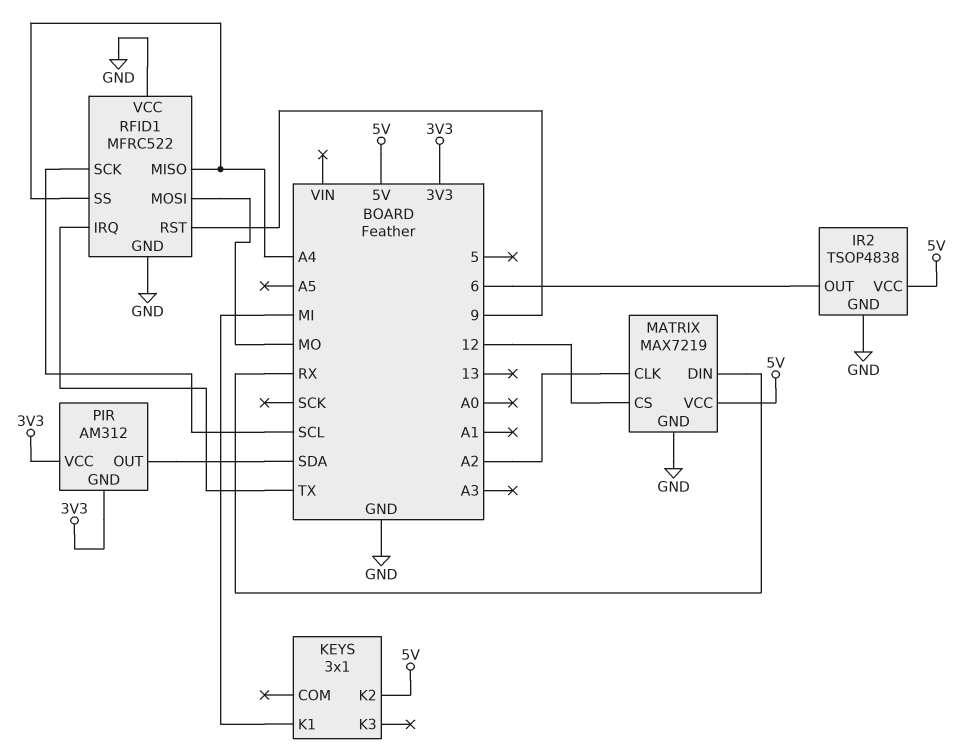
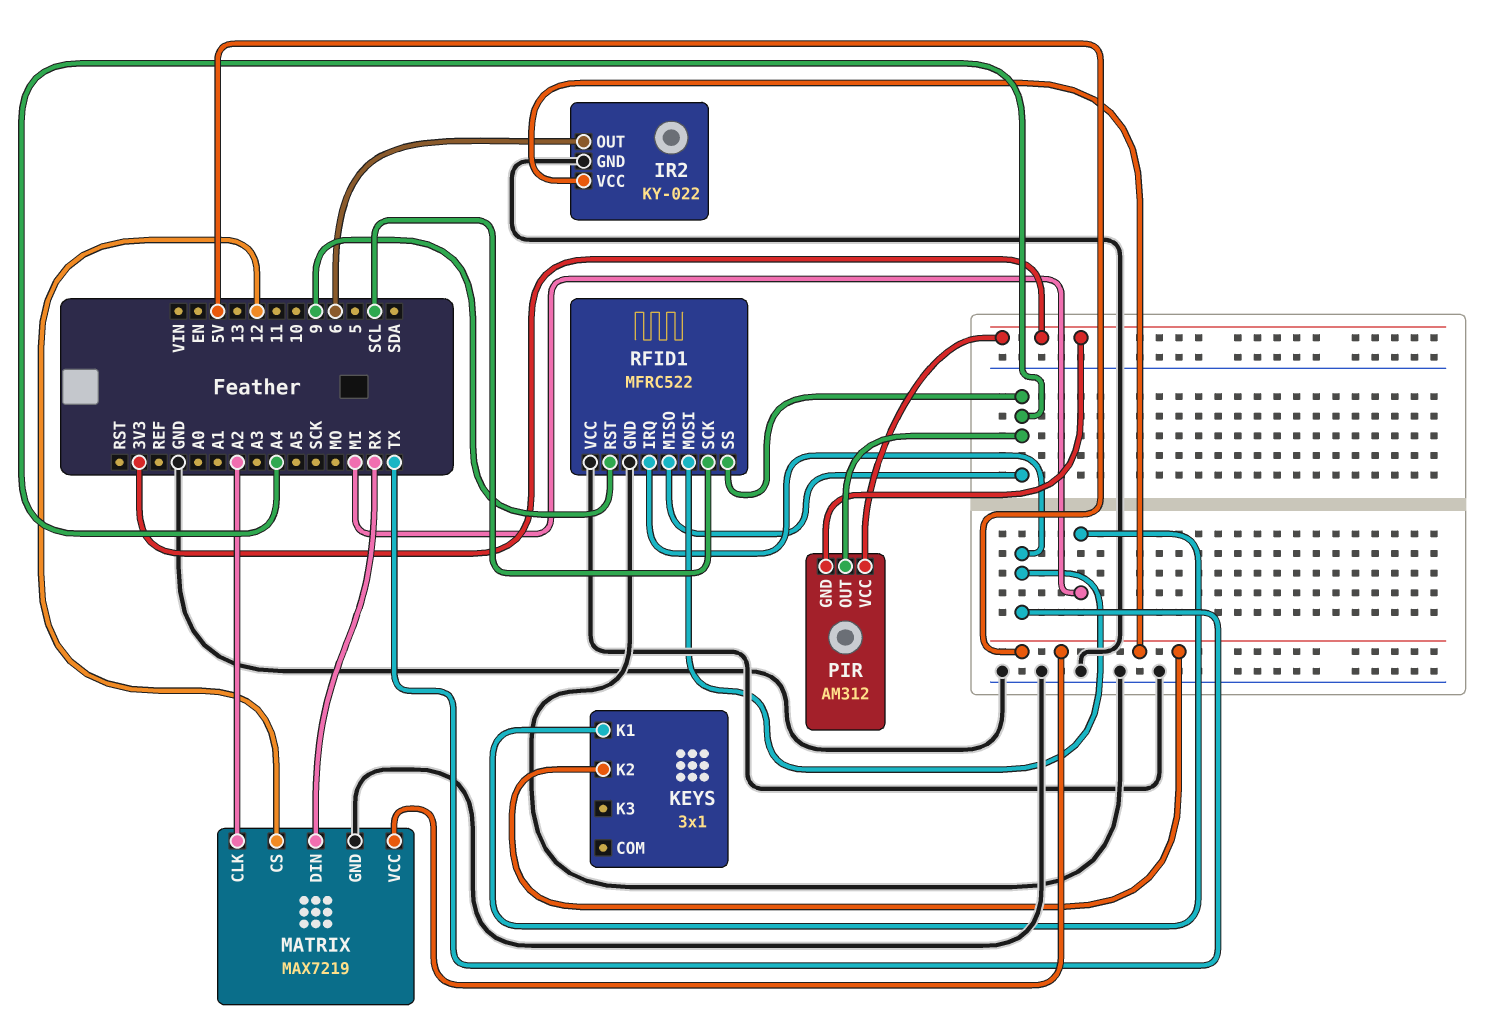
IR2: TSOP4838 -> KY-022
PIR pin OUT: SDA -> A4
RFID1 pin MOSI: MO -> TX

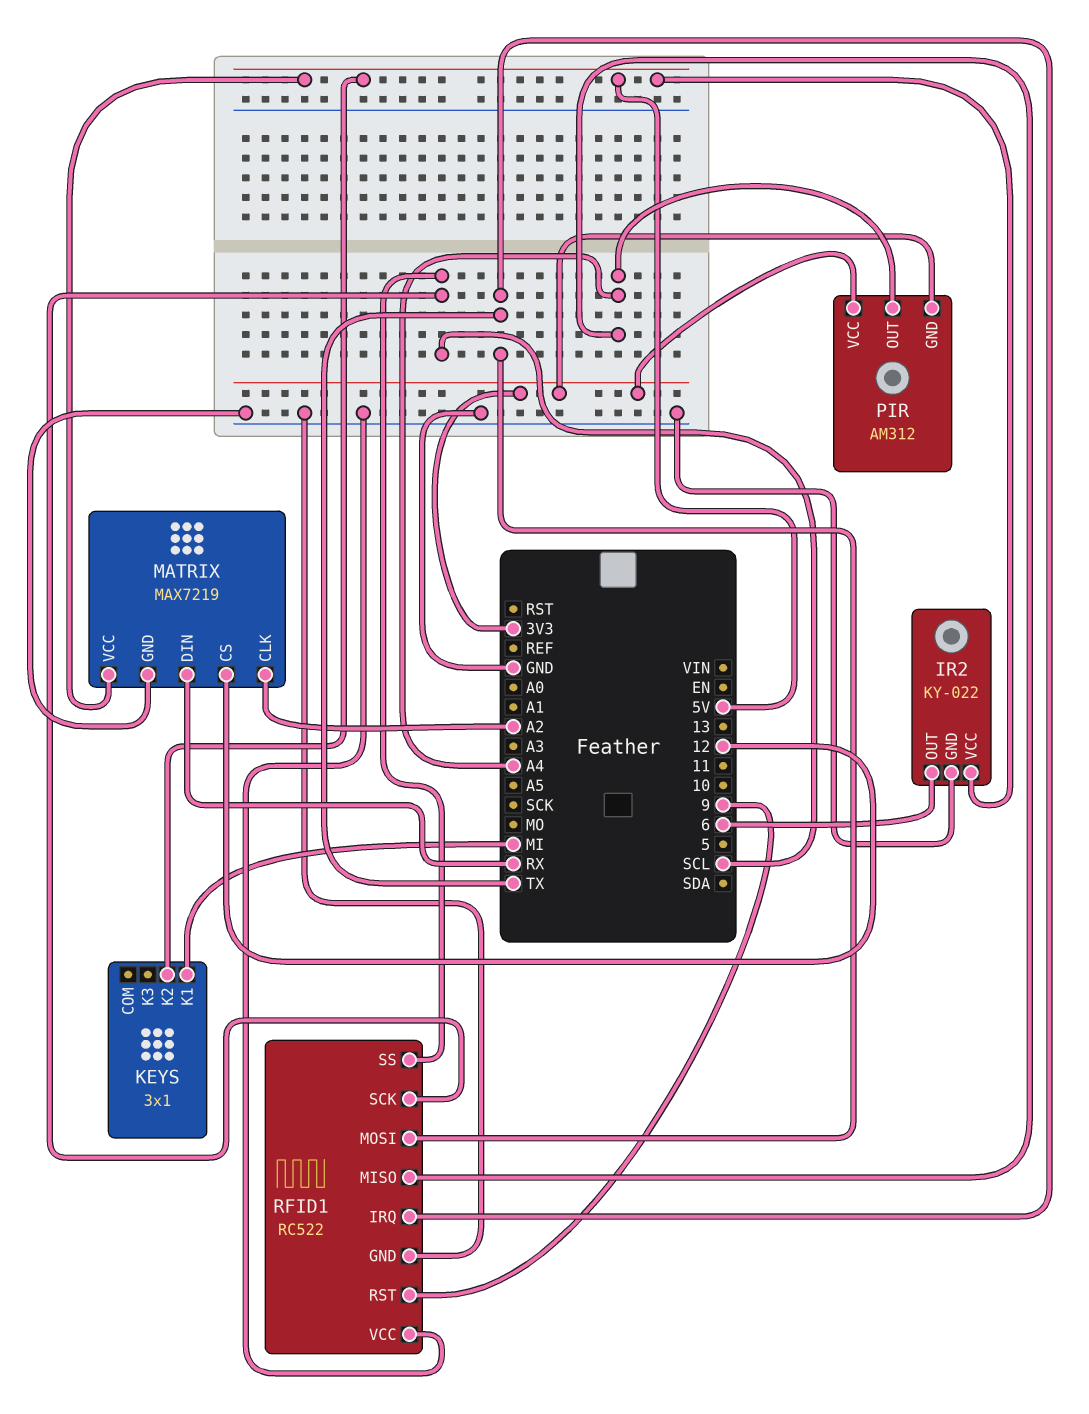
RFID1: MFRC522 -> RC522
RFID1 pin SS: A4 -> SCL

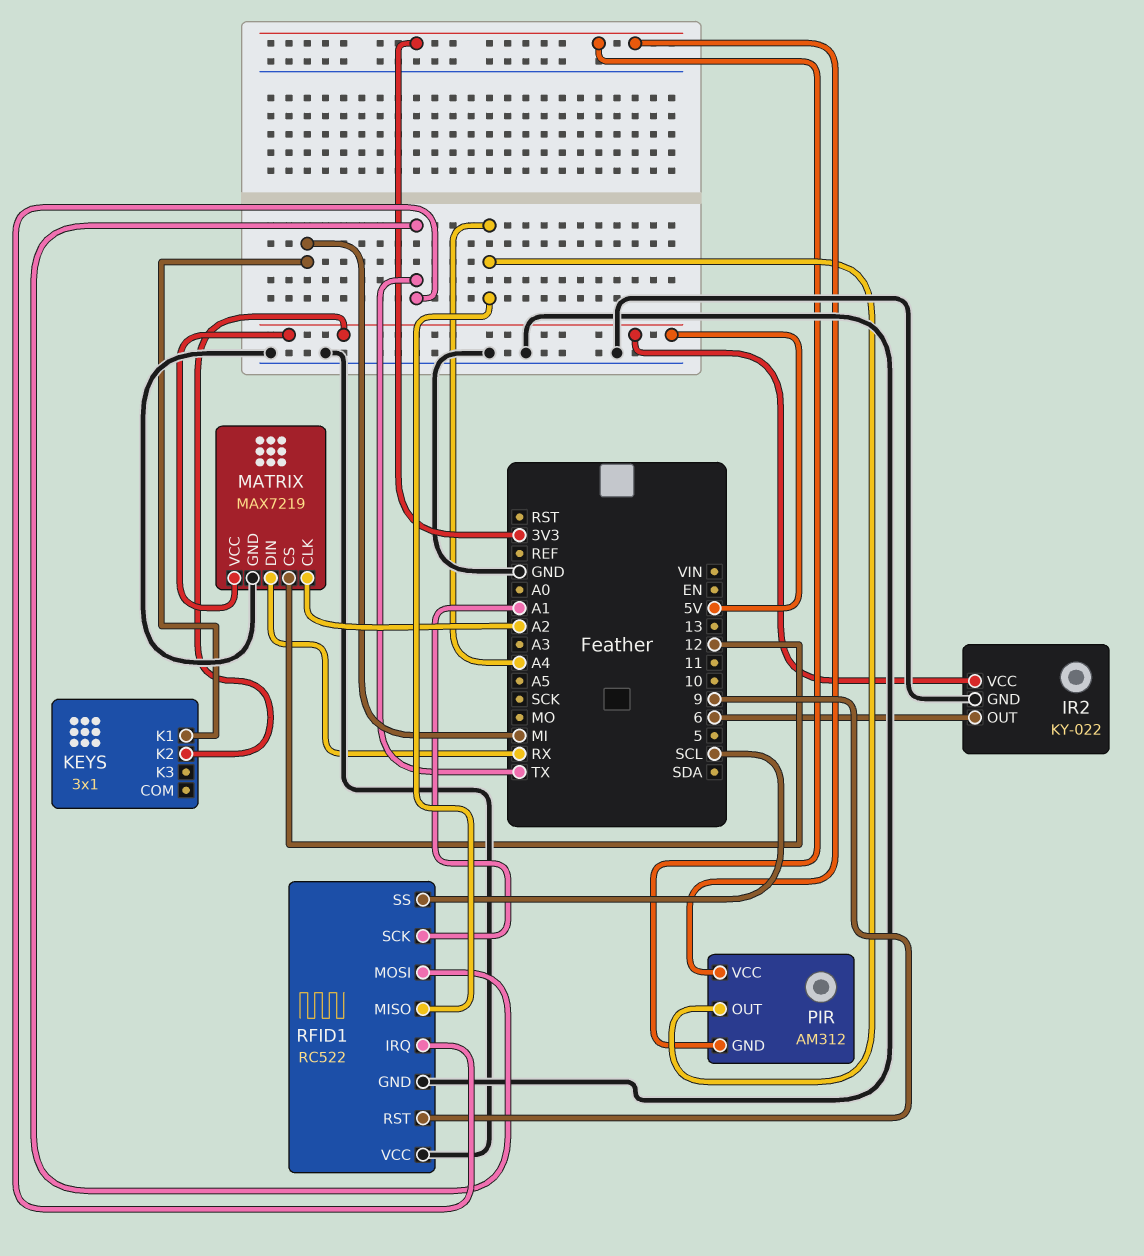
RFID1 pin SCK: SCL -> A1

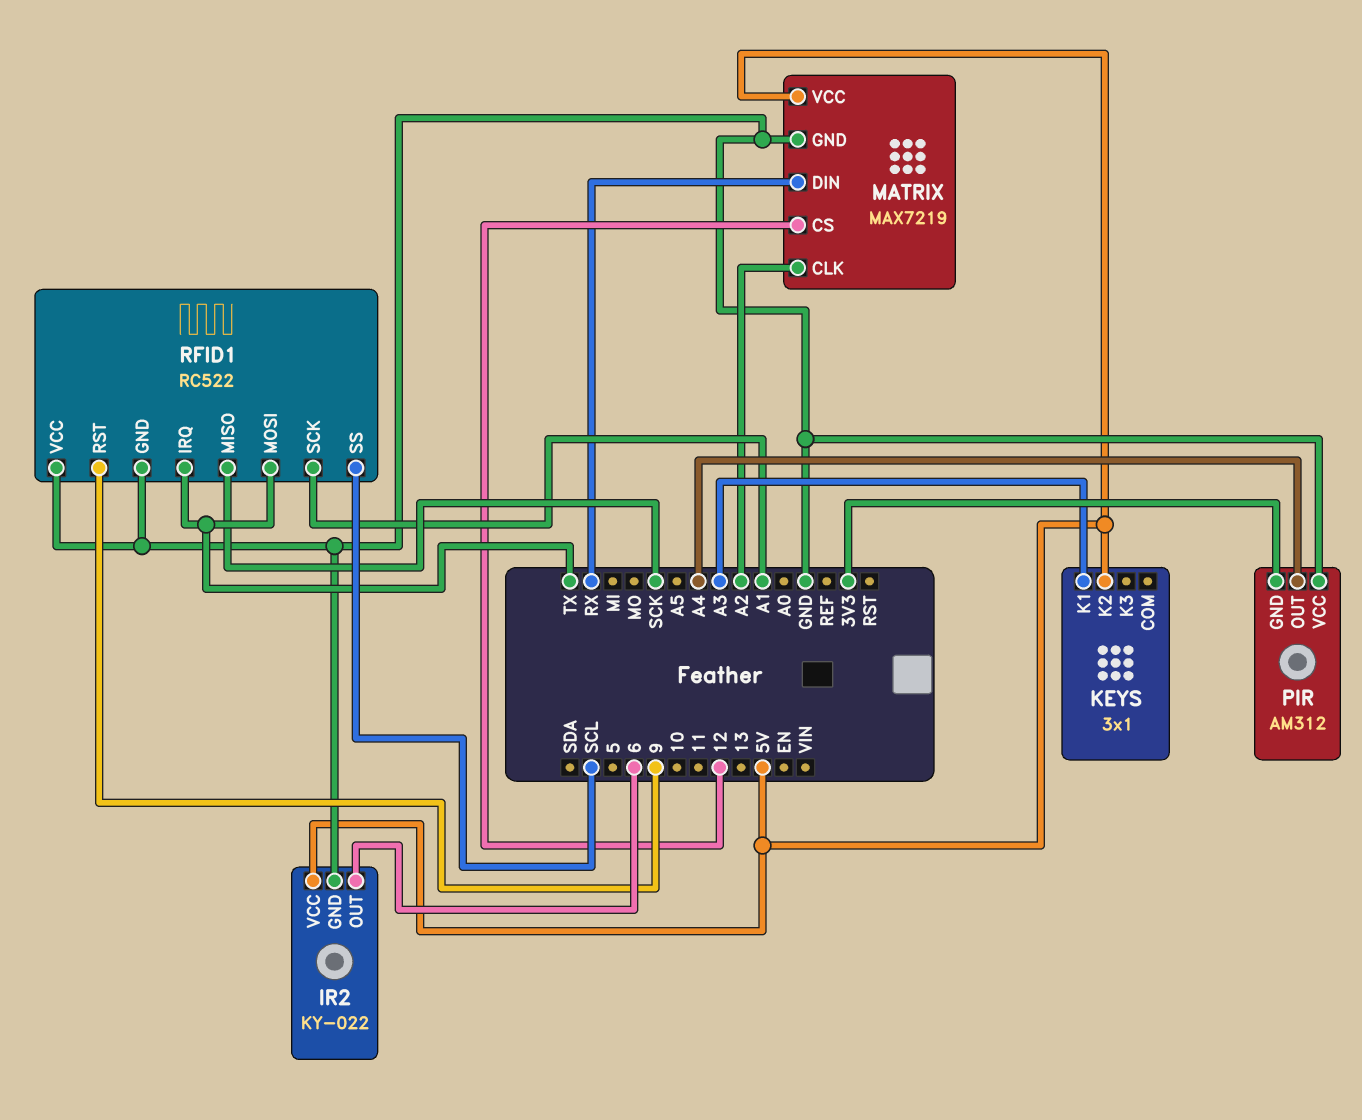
KEYS pin K1: MI -> A3
PIR pin VCC: 3V3 -> GND
RFID1 pin MISO: A4 -> SCK

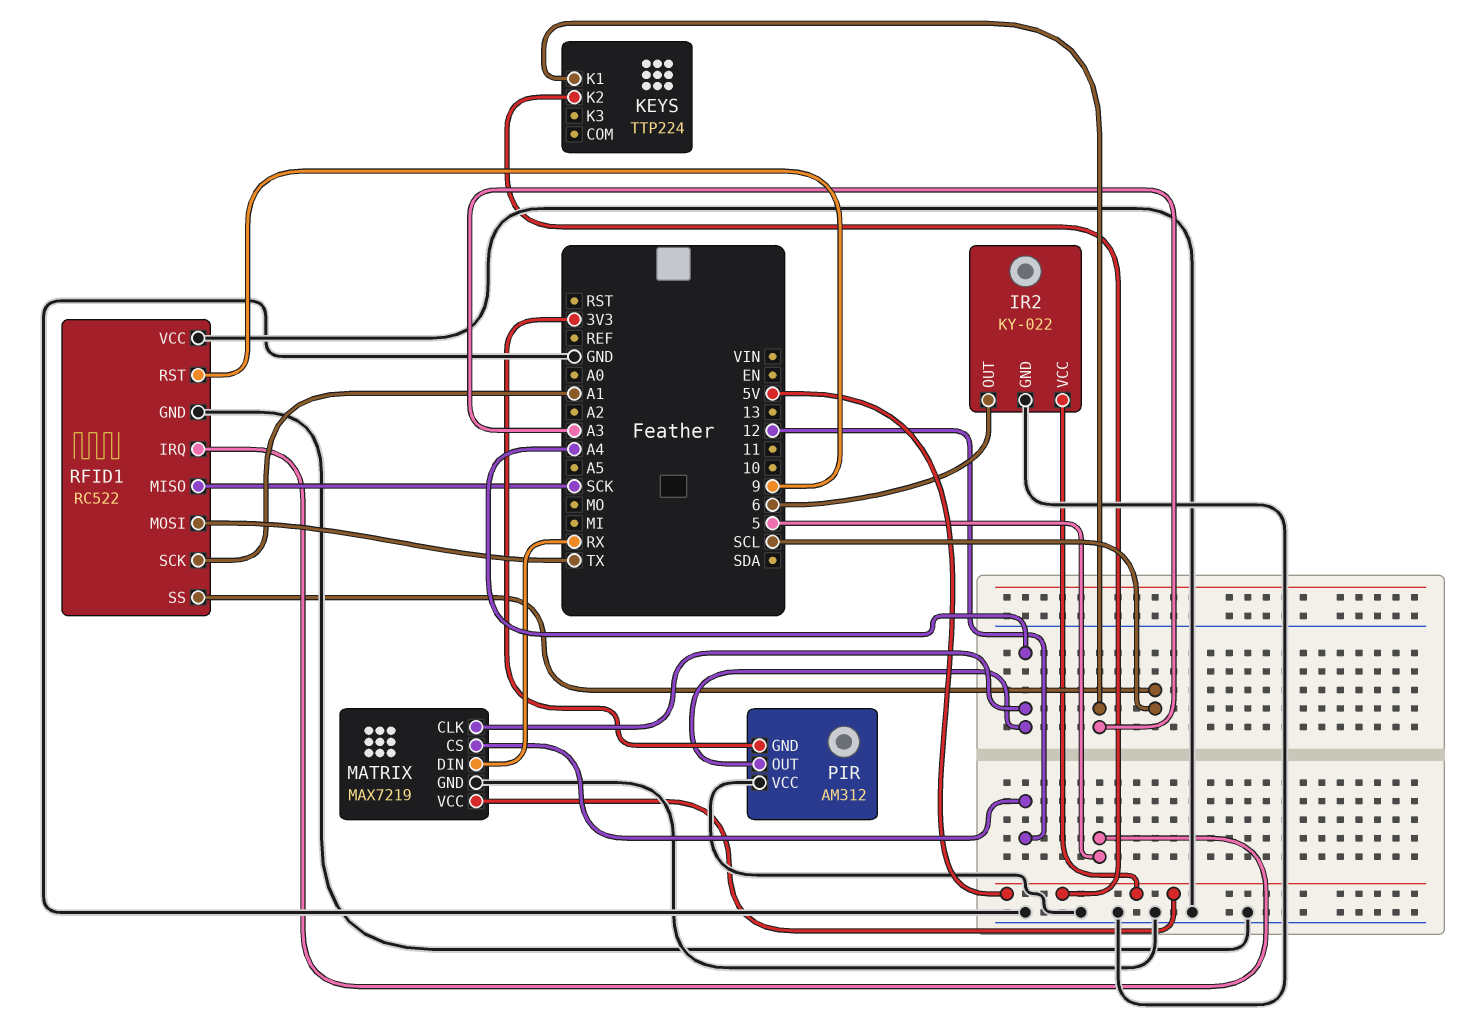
KEYS: 3x1 -> TTP224
MATRIX pin CLK: A2 -> A4
RFID1 pin IRQ: TX -> 5

